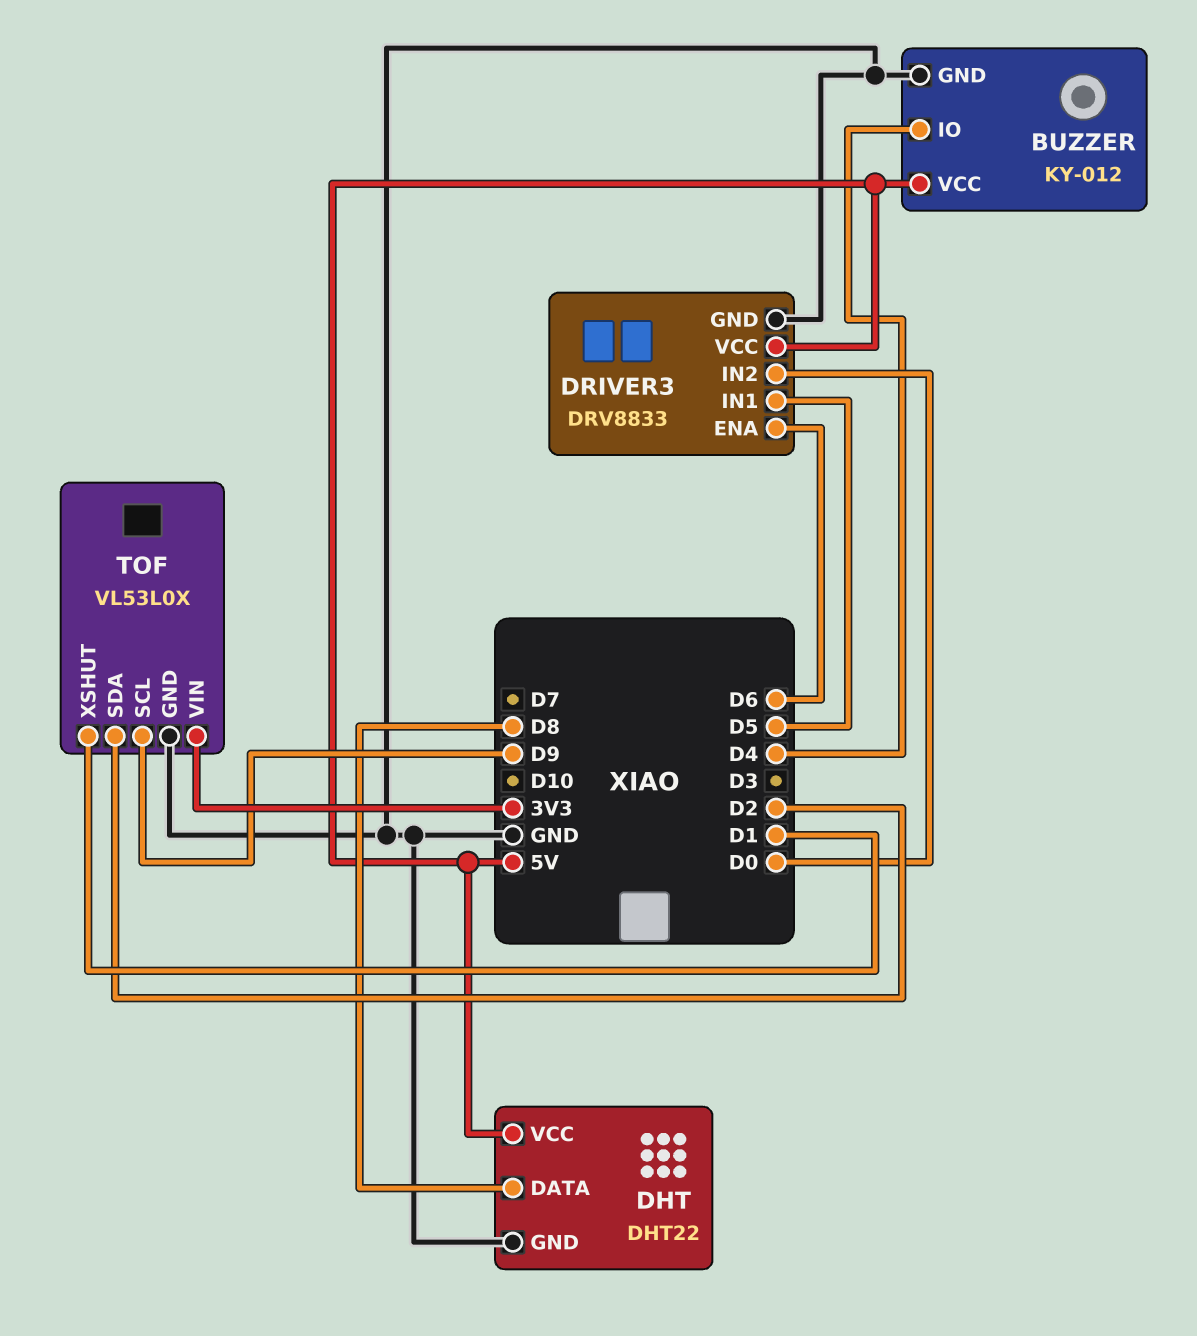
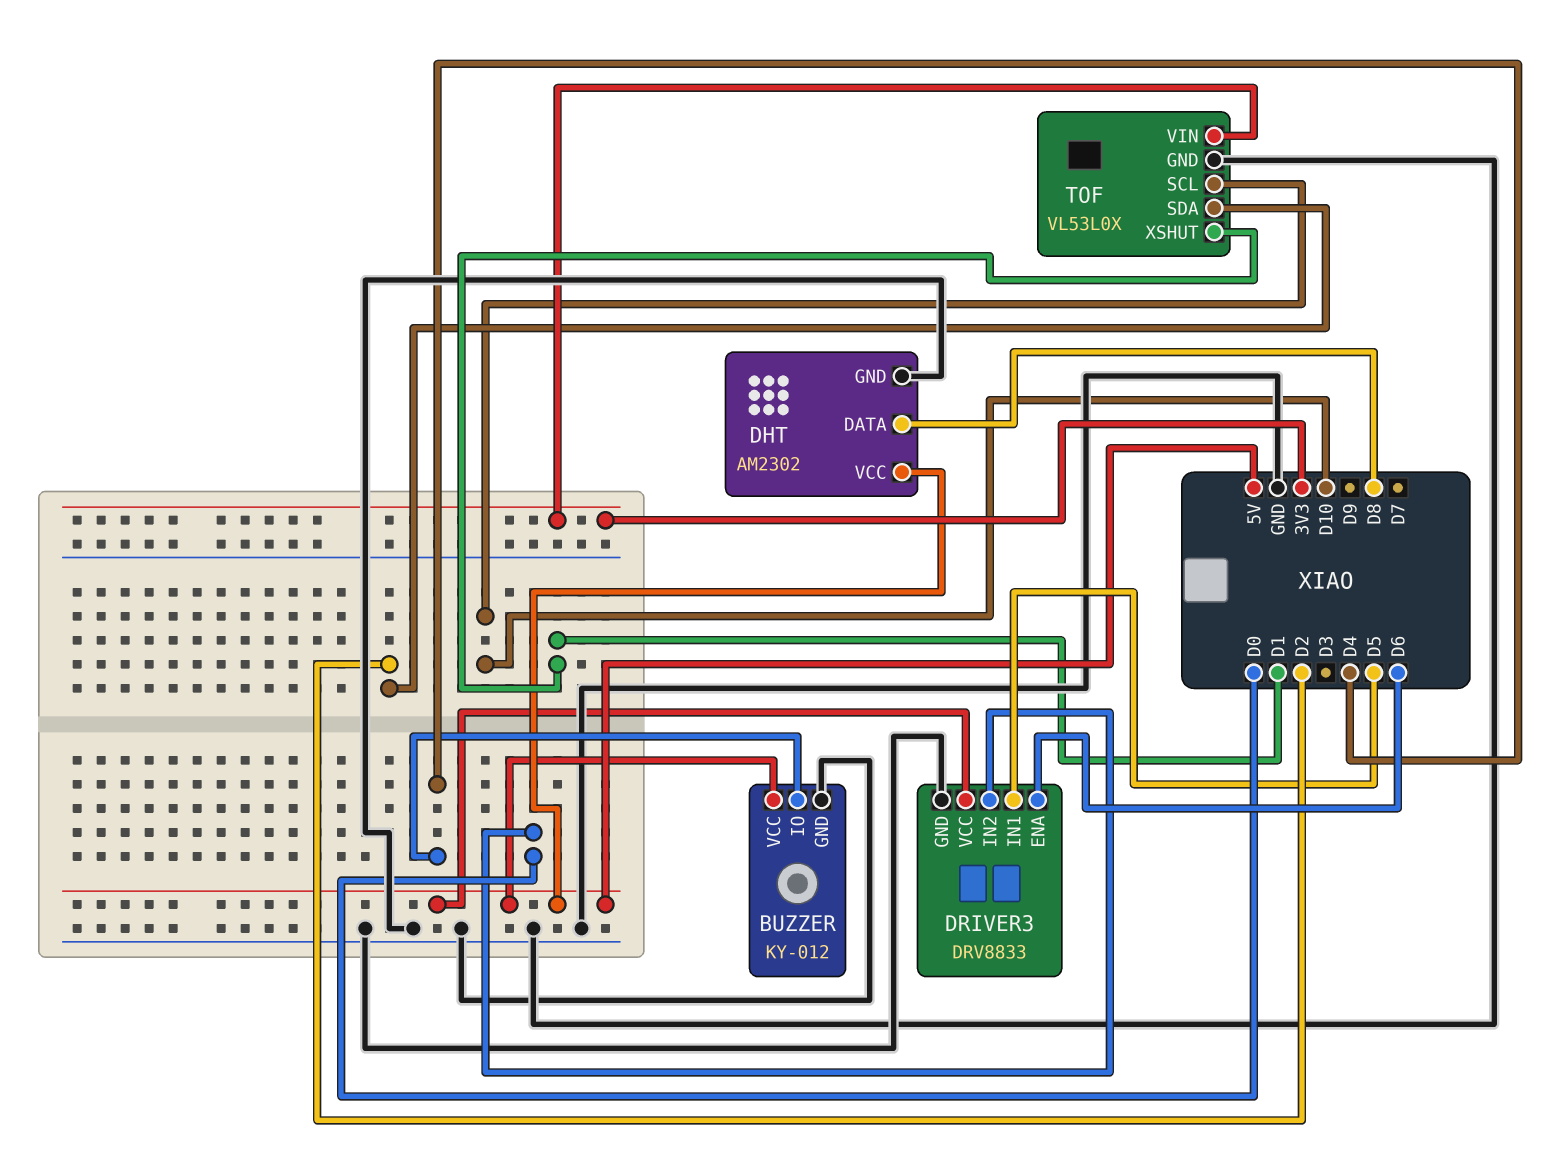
DHT: DHT22 -> AM2302
TOF pin SCL: D9 -> D10

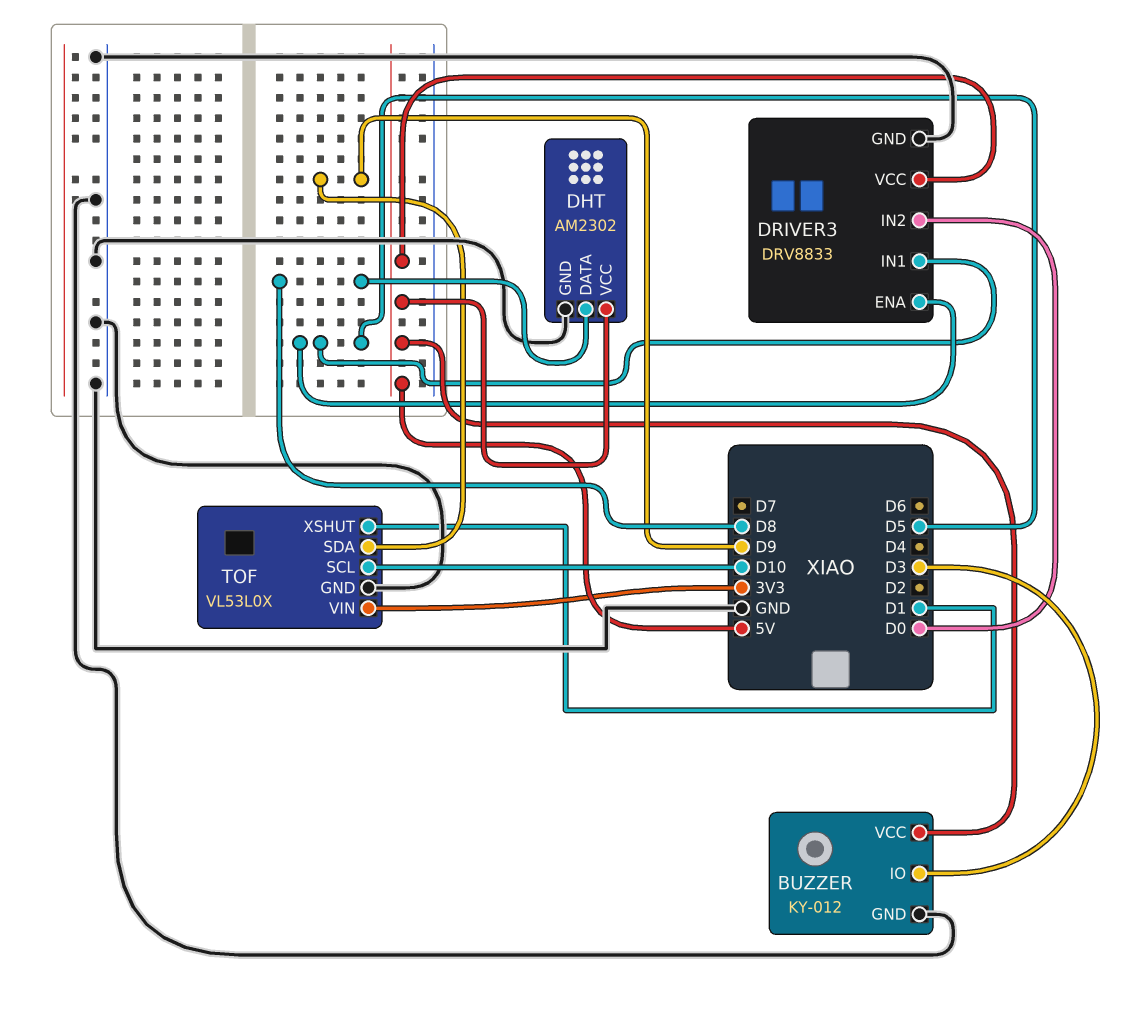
BUZZER pin IO: D4 -> D3
DRIVER3 pin ENA: D6 -> D5
TOF pin SDA: D2 -> D9

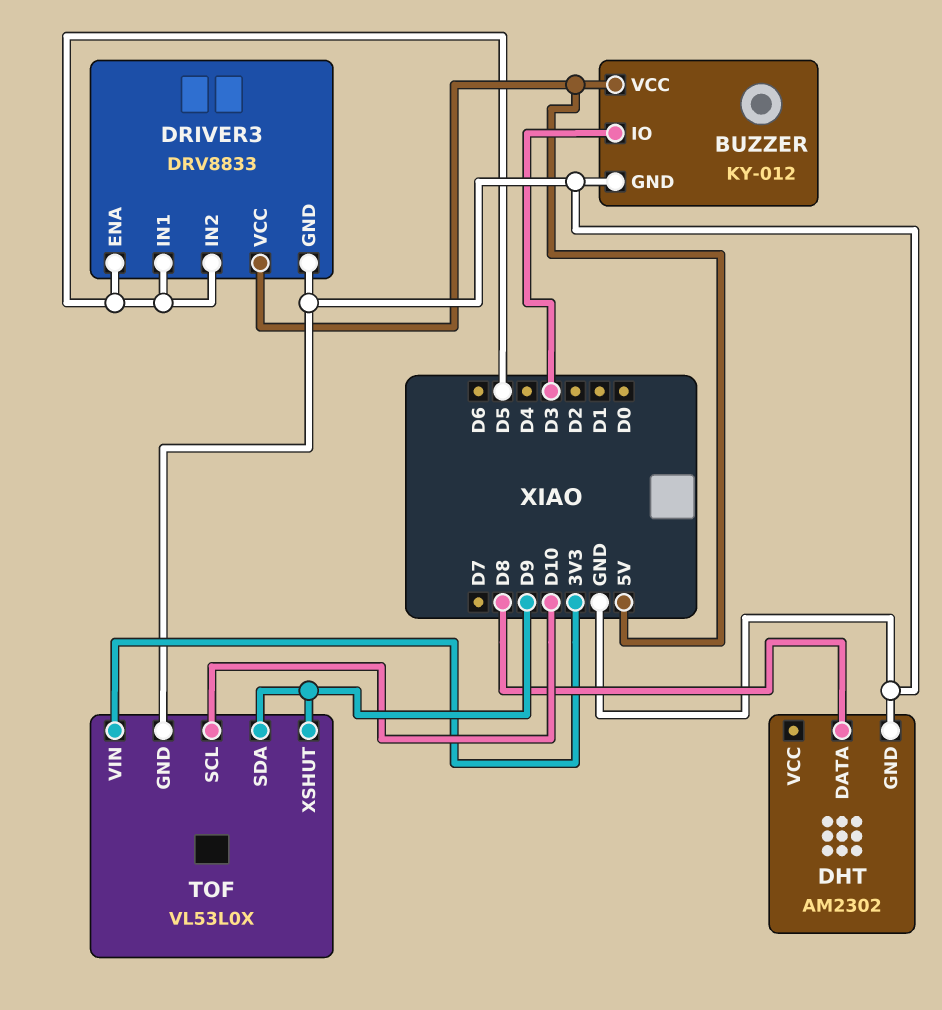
DHT pin VCC: 5V -> none
DRIVER3 pin IN2: D0 -> D5
TOF pin XSHUT: D1 -> D9

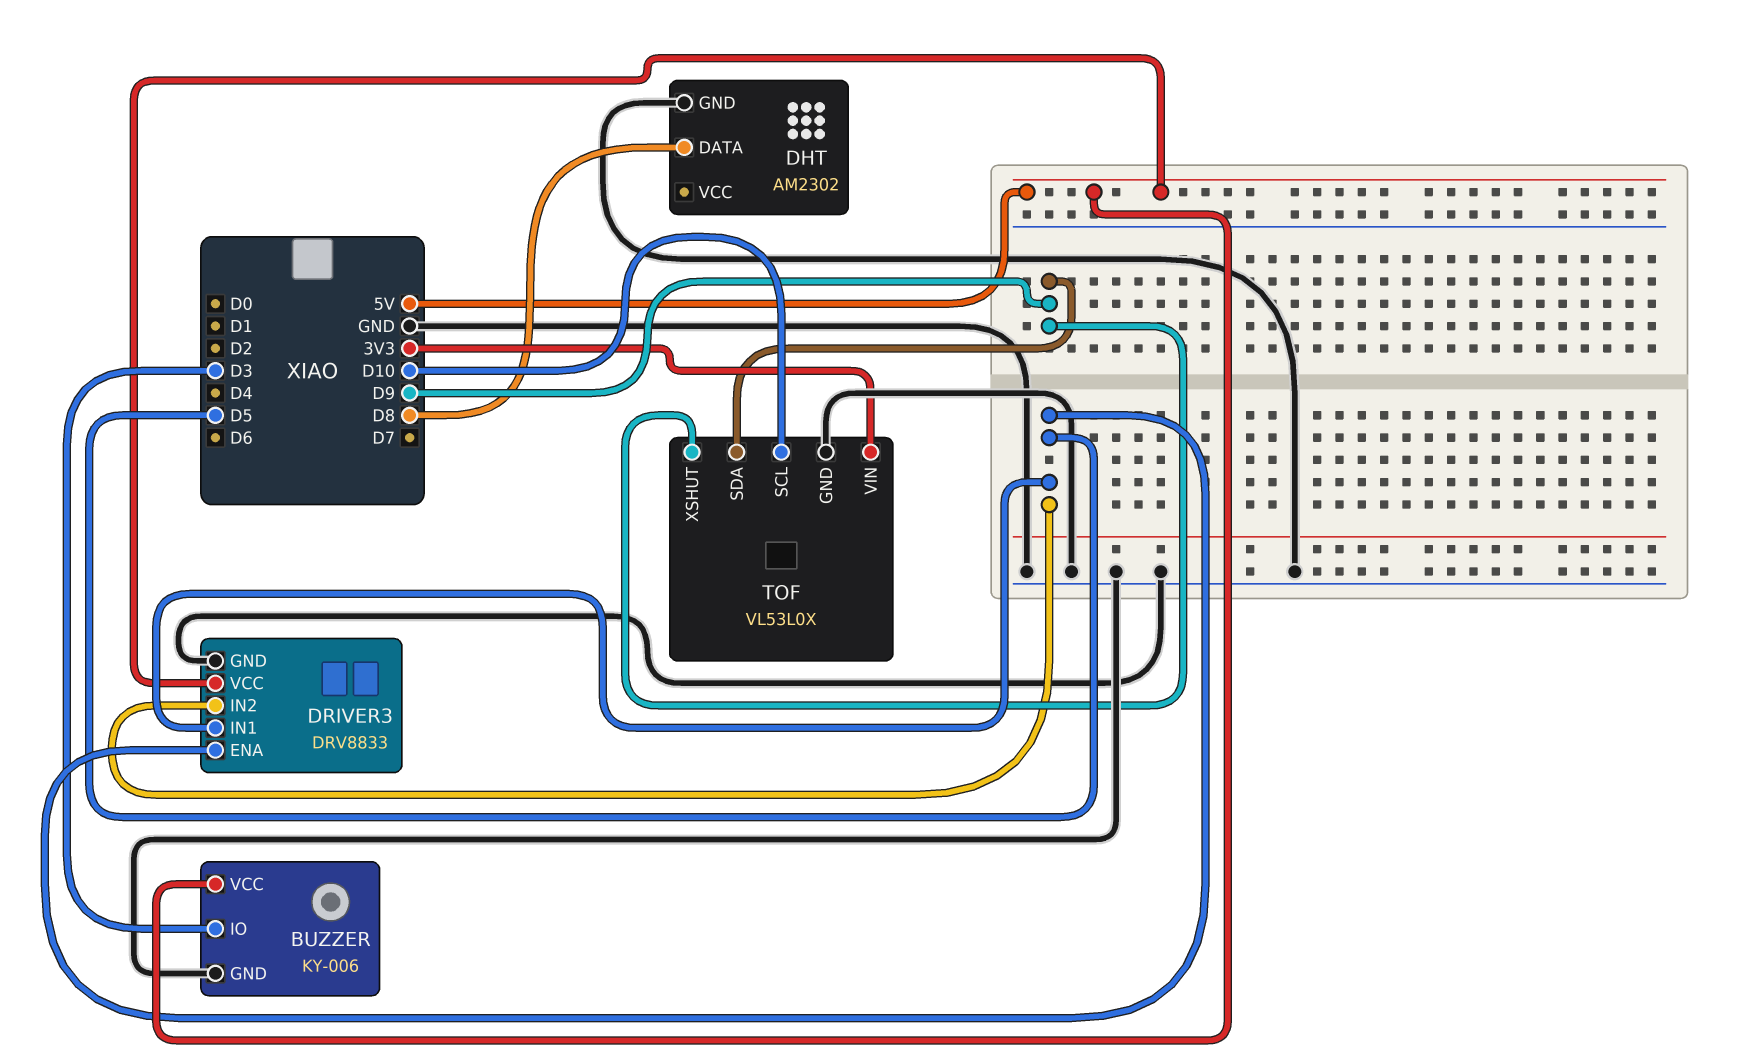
BUZZER: KY-012 -> KY-006

